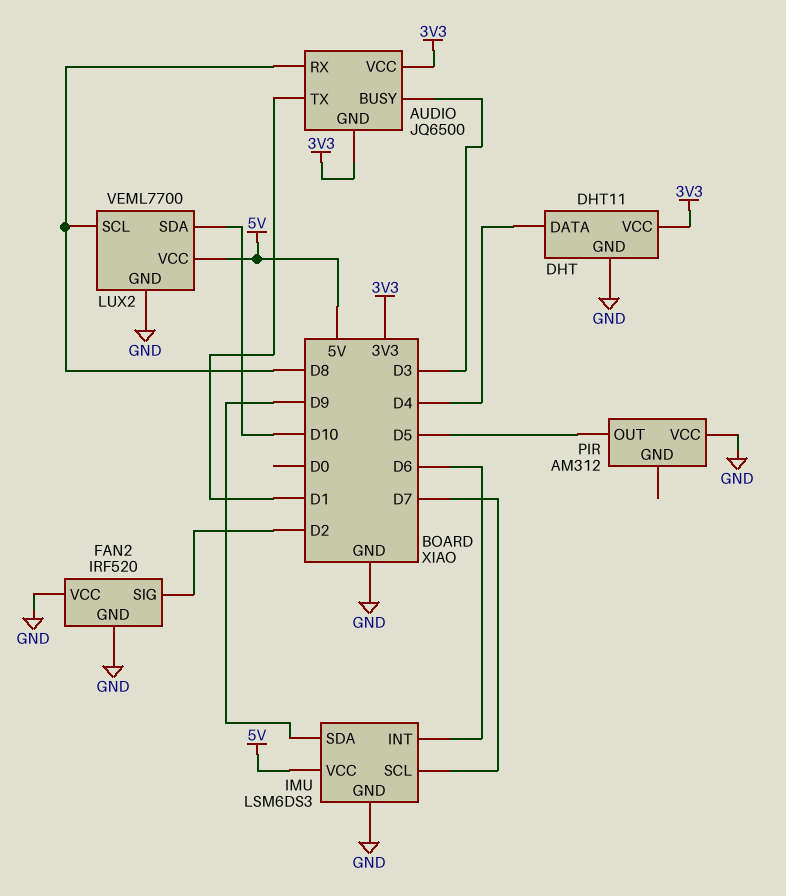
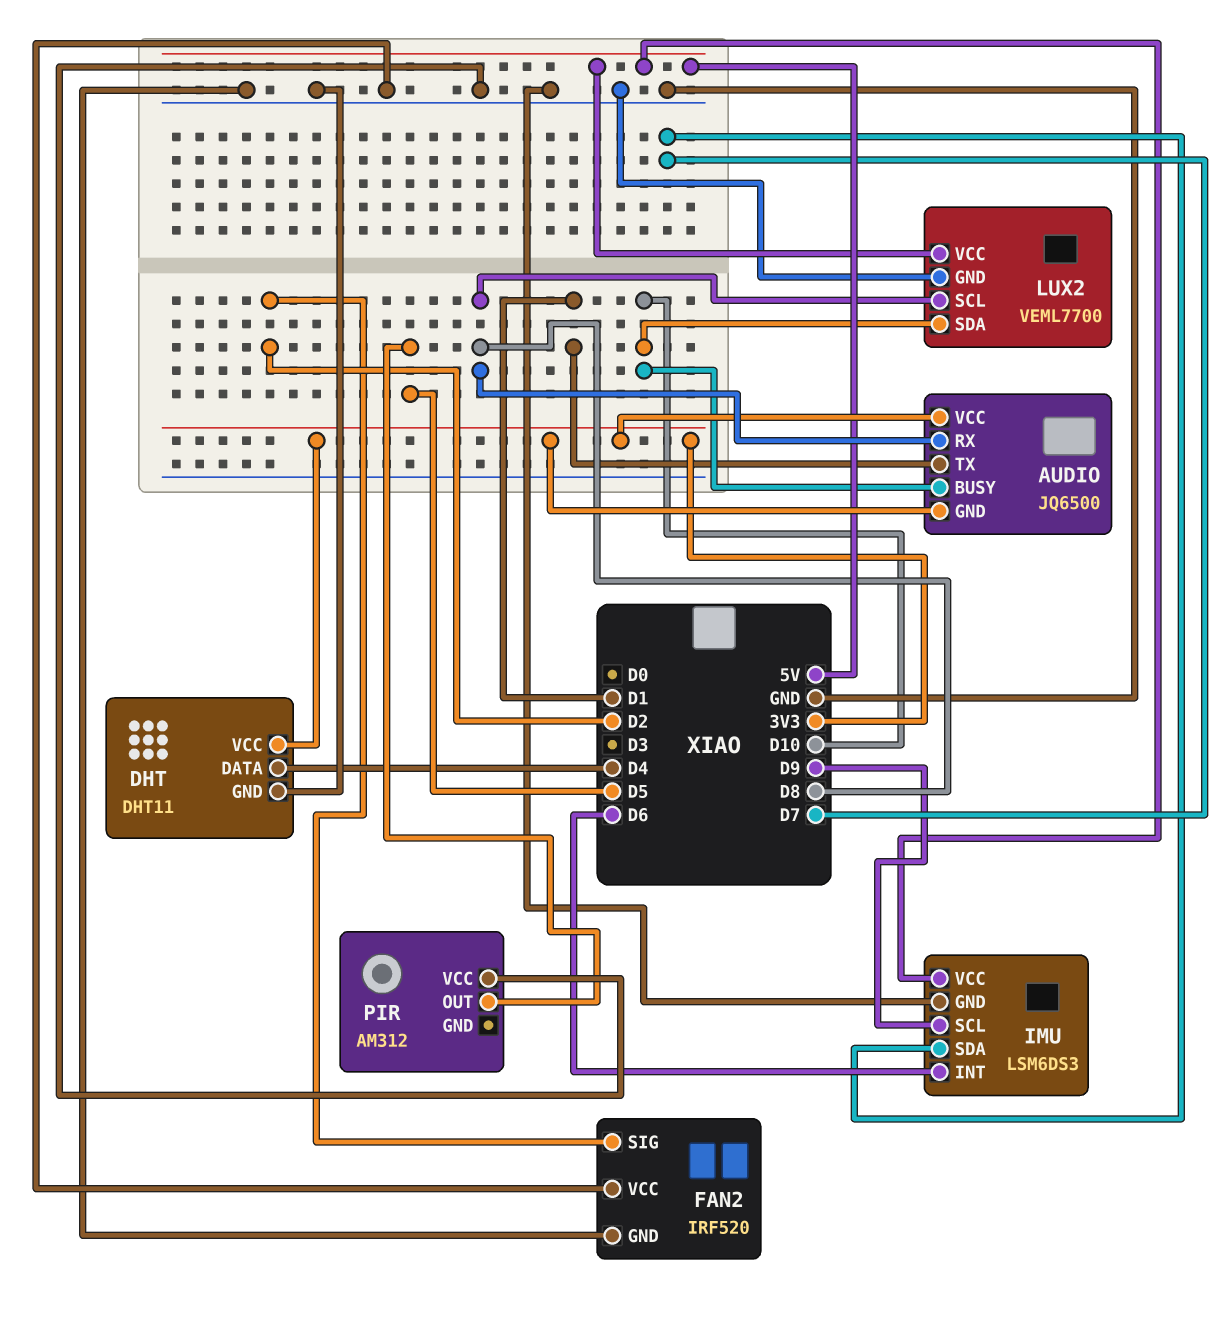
AUDIO pin BUSY: D3 -> D10
IMU pin SCL: D7 -> D9
IMU pin SDA: D9 -> D7

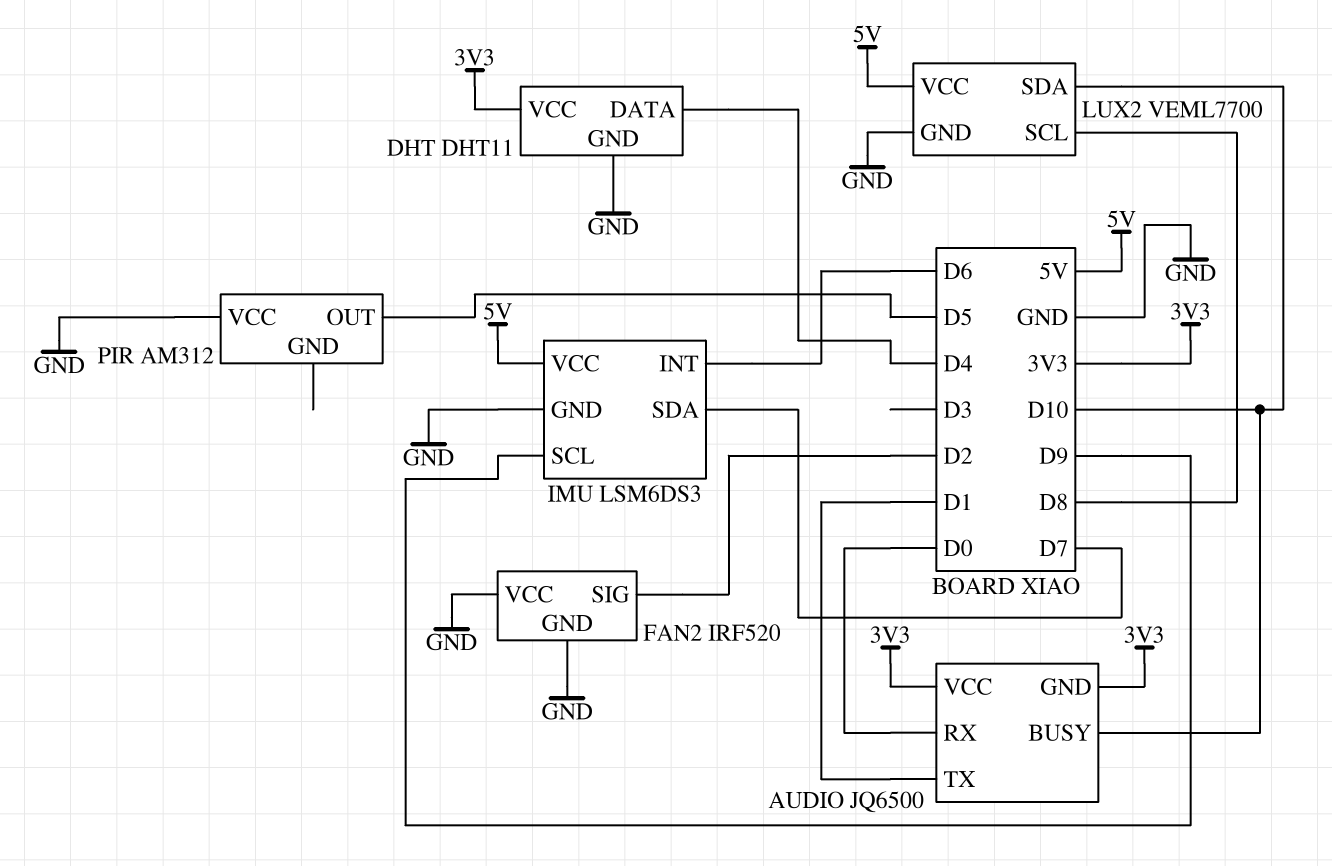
AUDIO pin RX: D8 -> D0

